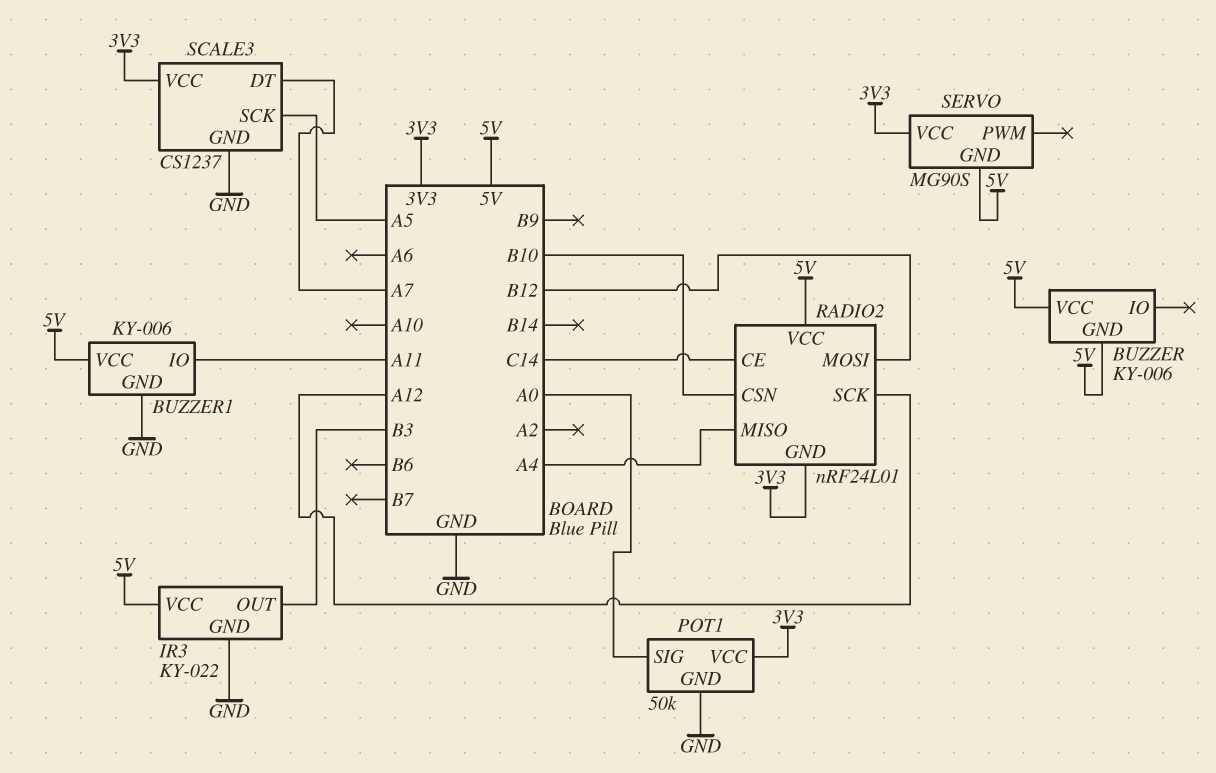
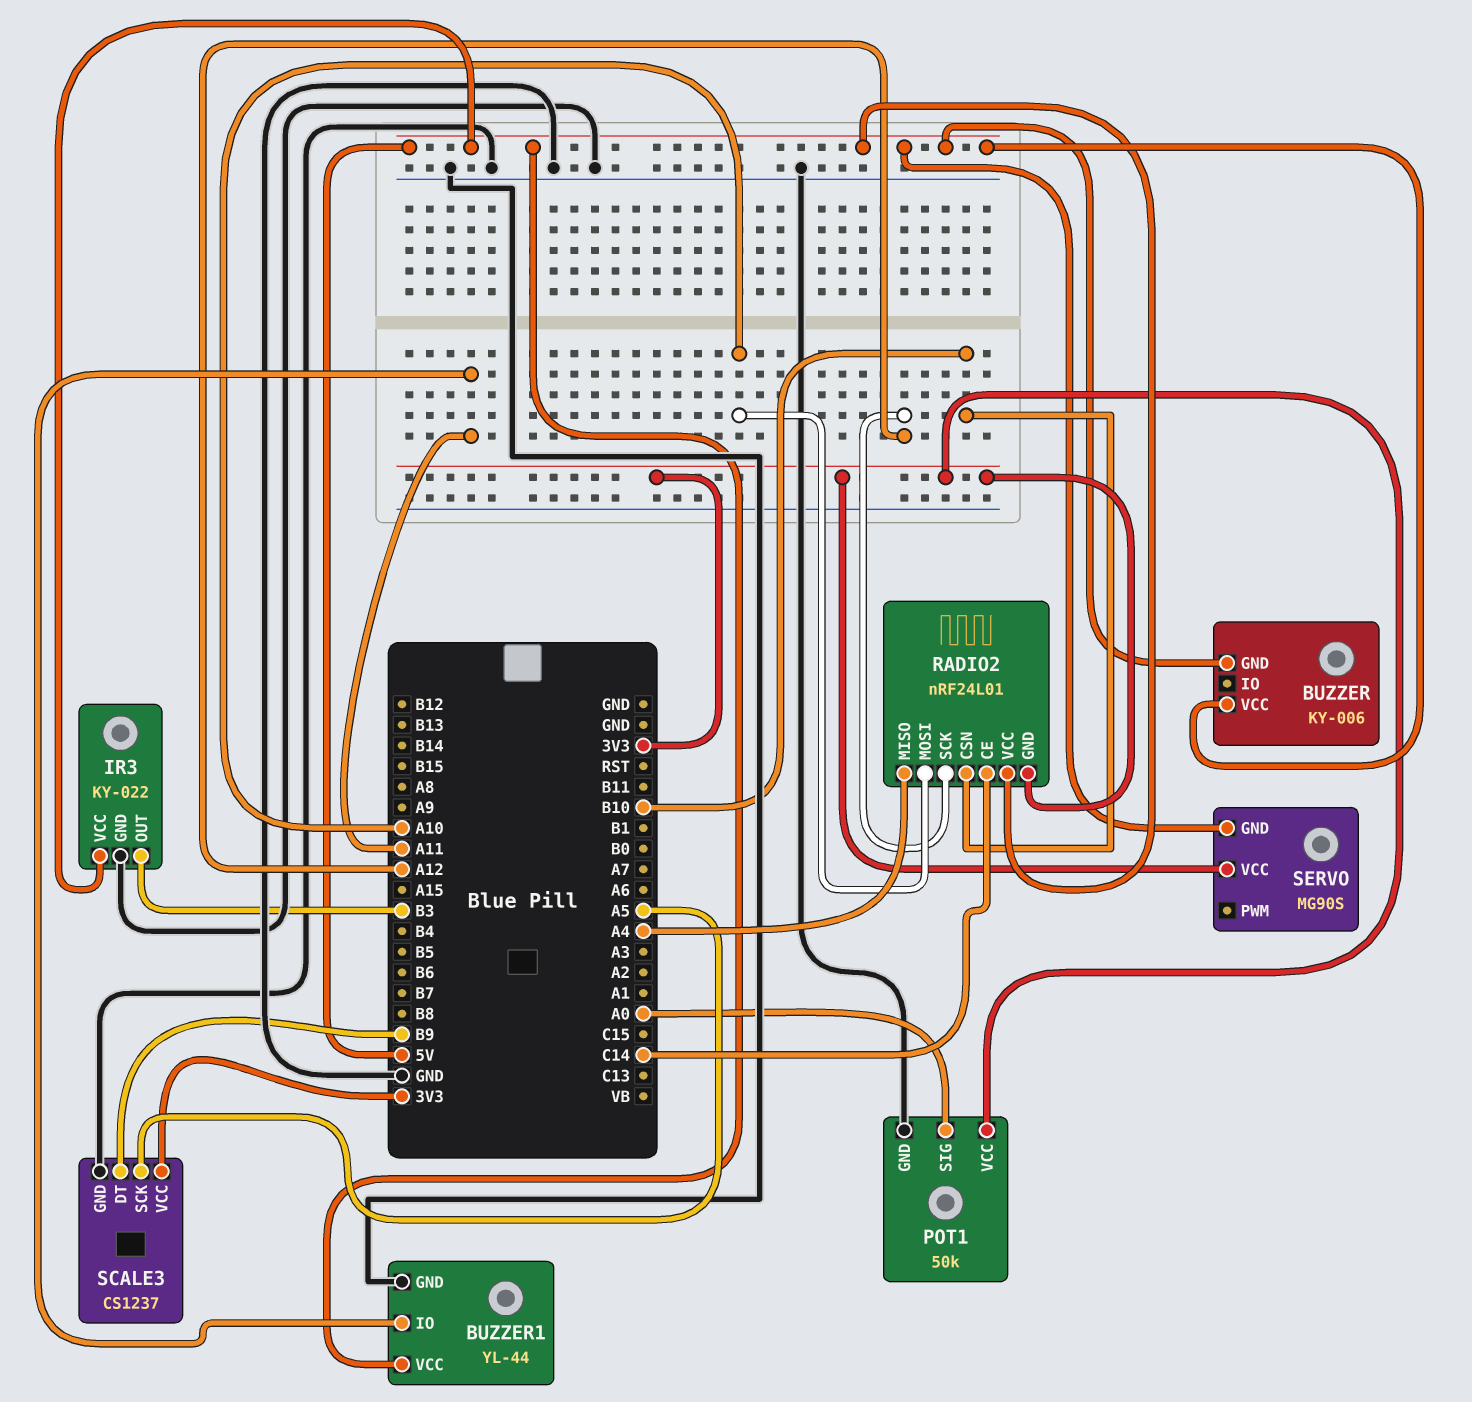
BUZZER1: KY-006 -> YL-44
RADIO2 pin MOSI: B12 -> A10
SCALE3 pin DT: A7 -> B9

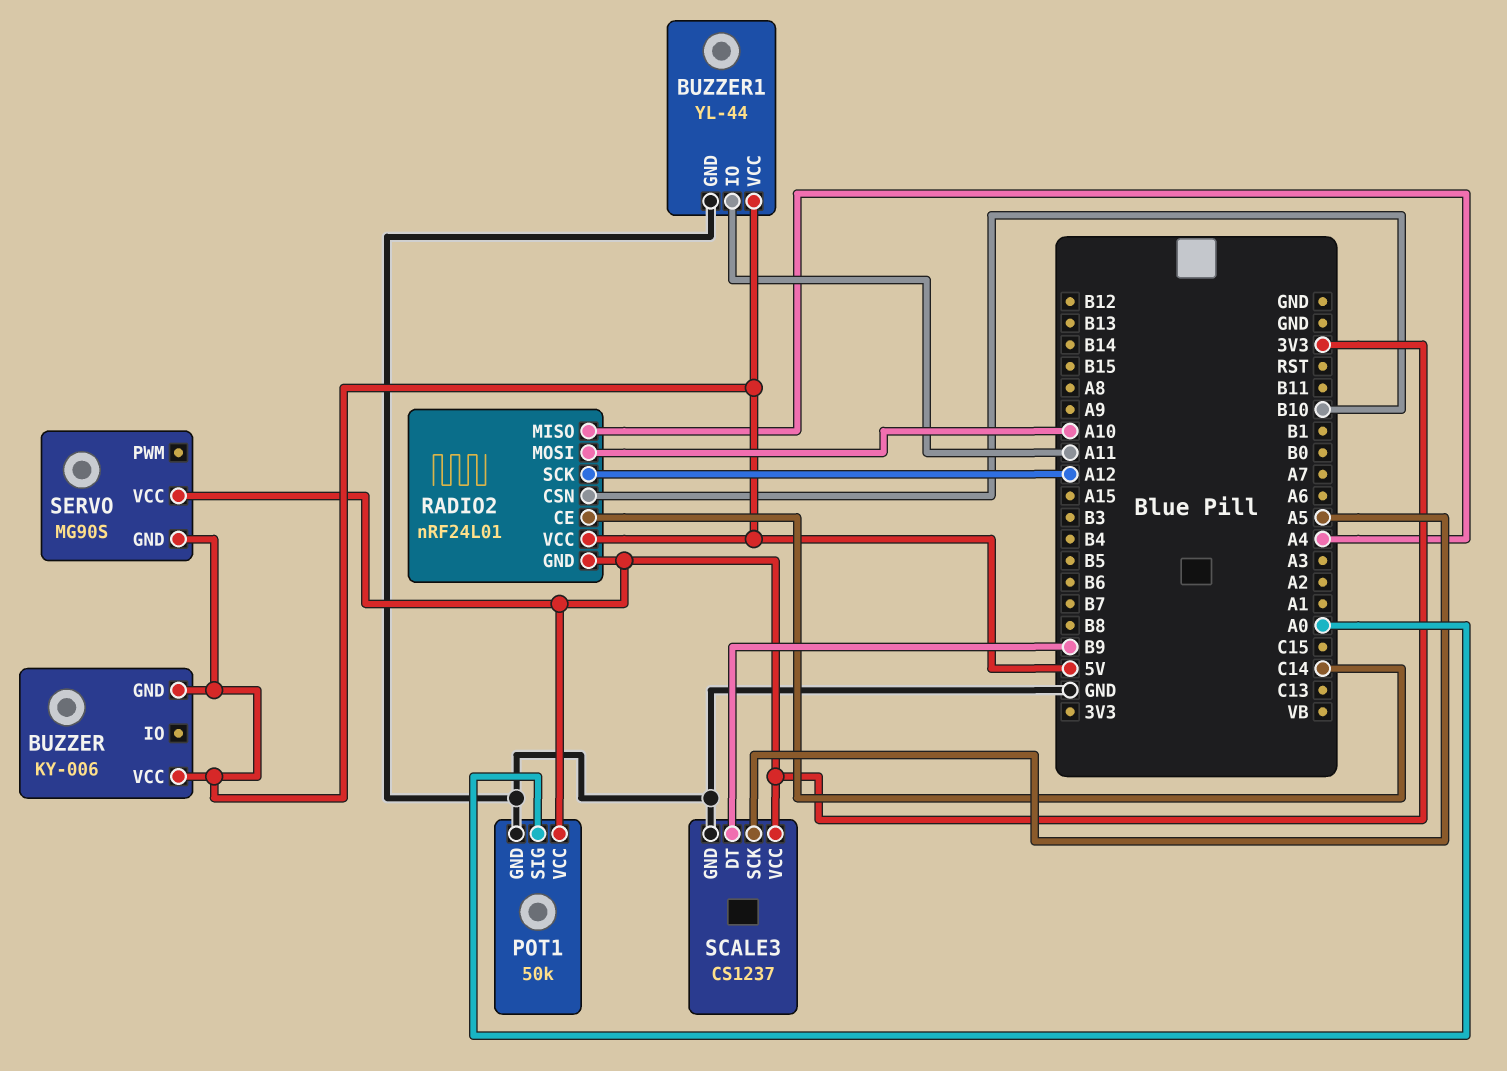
IR3: KY-022 -> none
IR3 pin GND: GND -> none
IR3 pin OUT: B3 -> none
IR3 pin VCC: 5V -> none

